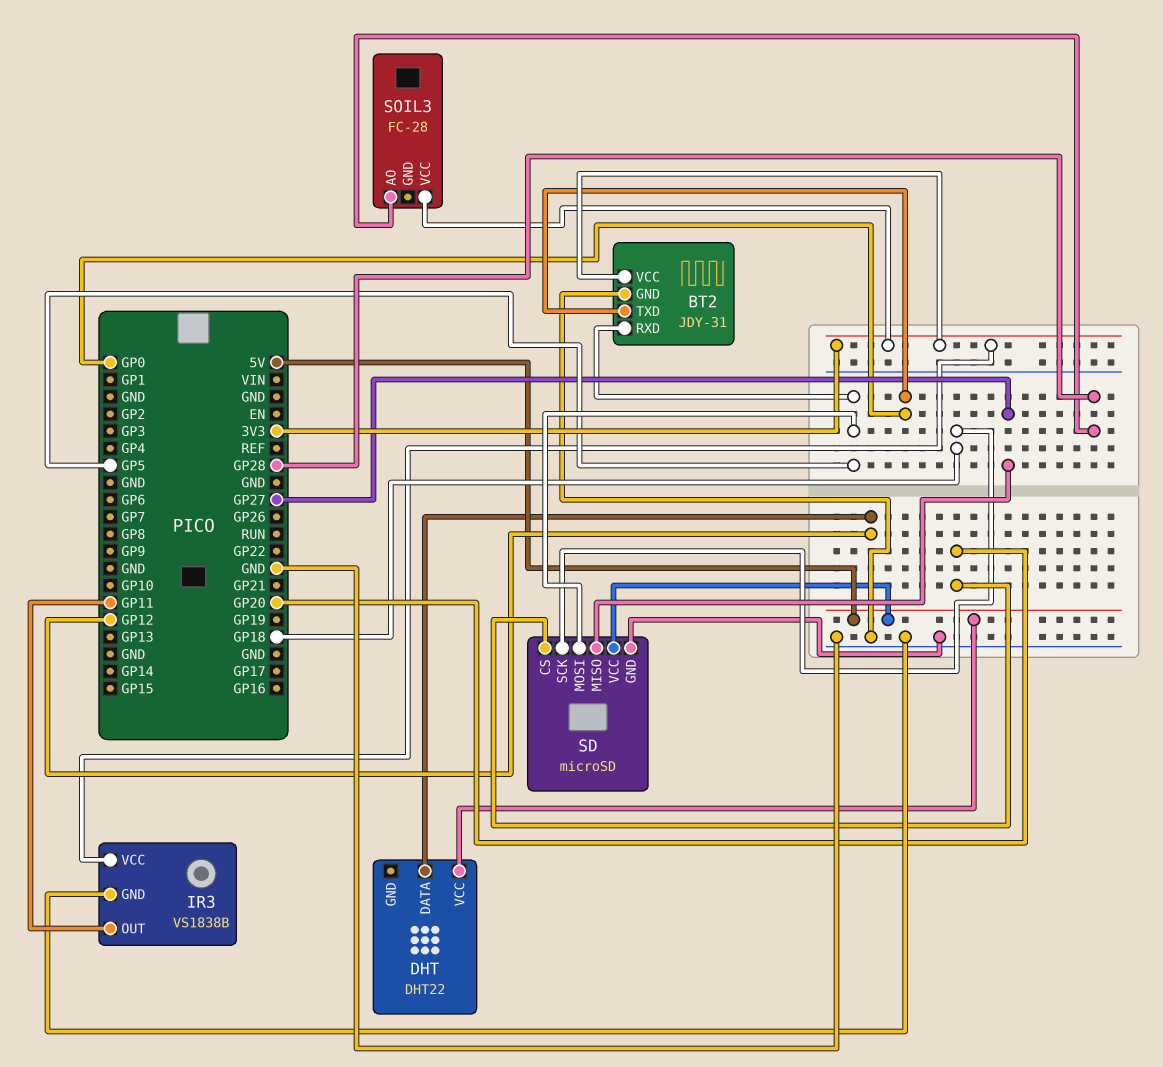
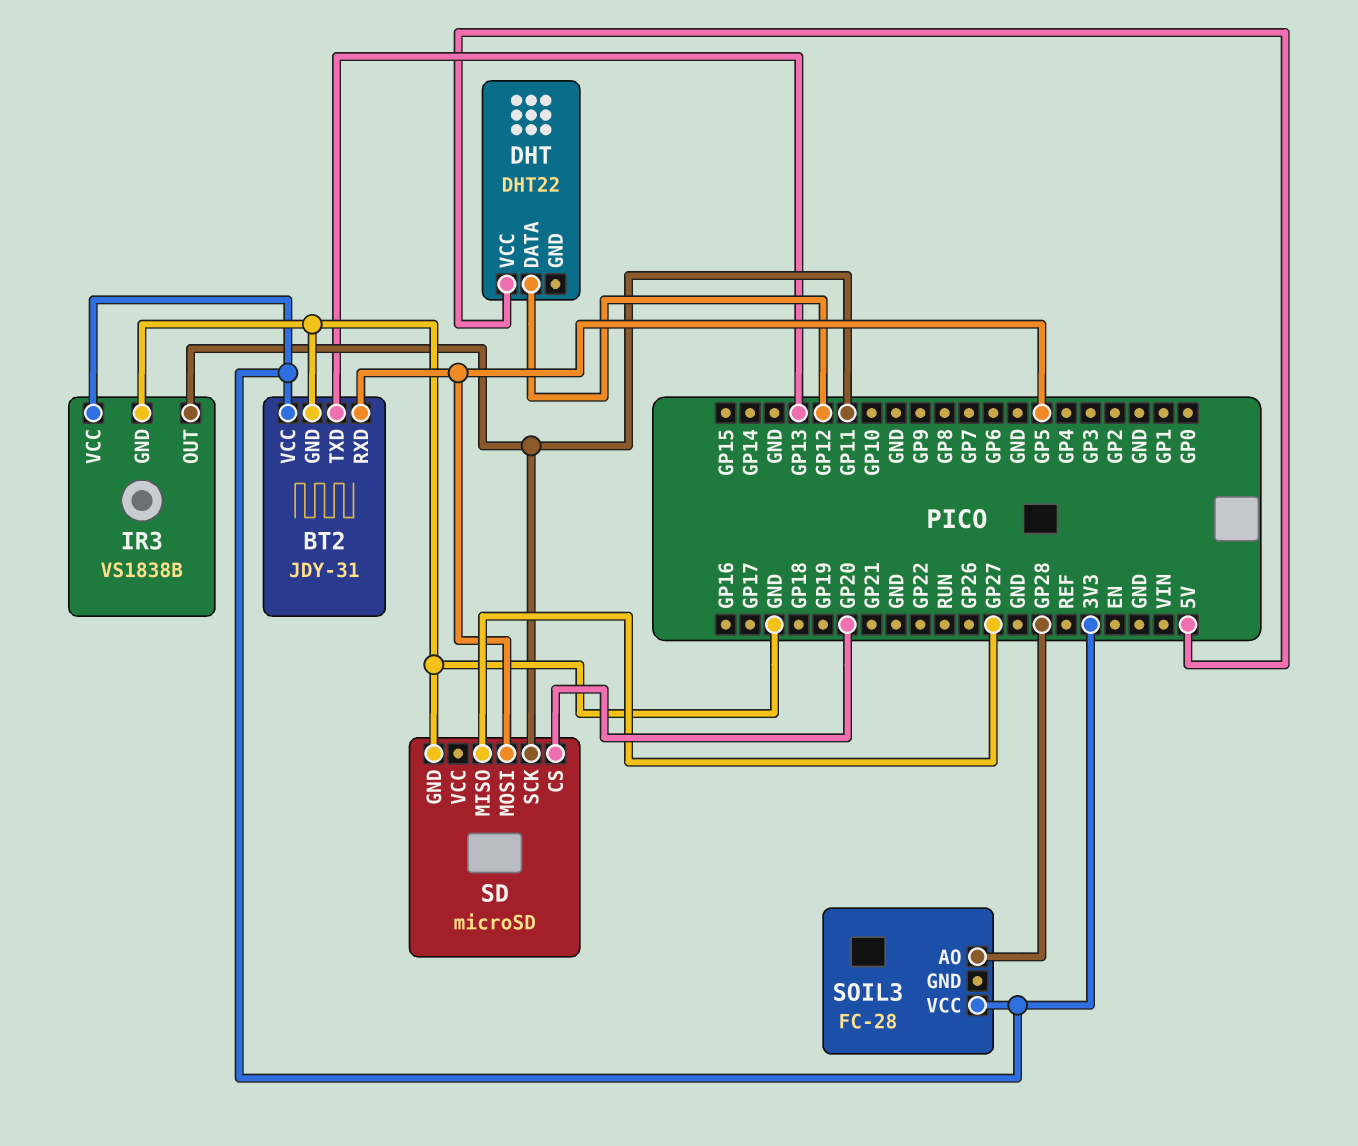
BT2 pin TXD: GP0 -> GP13
SD pin SCK: GP18 -> GP11
SD pin VCC: 5V -> none

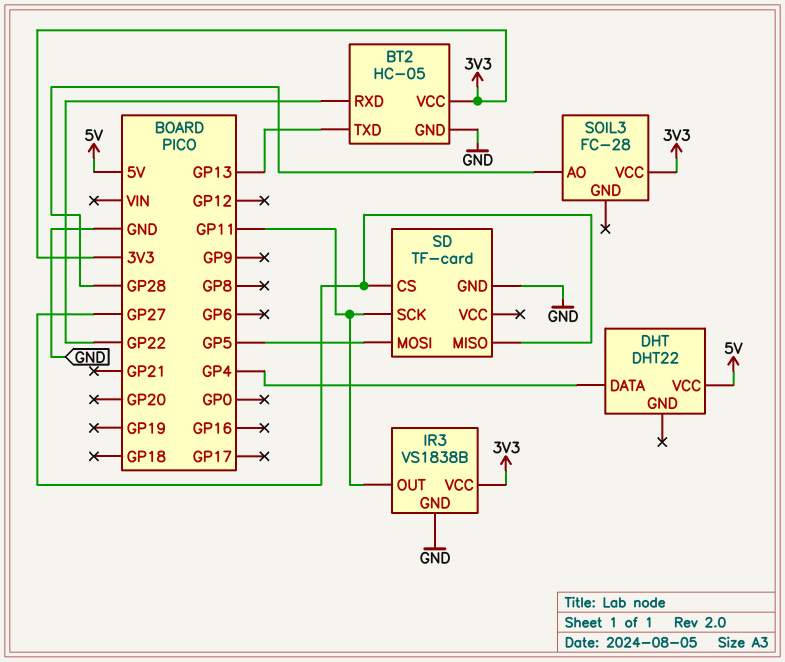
BT2: JDY-31 -> HC-05
BT2 pin RXD: GP5 -> GP22
DHT pin DATA: GP12 -> GP4
SD: microSD -> TF-card
SD pin CS: GP20 -> GP27

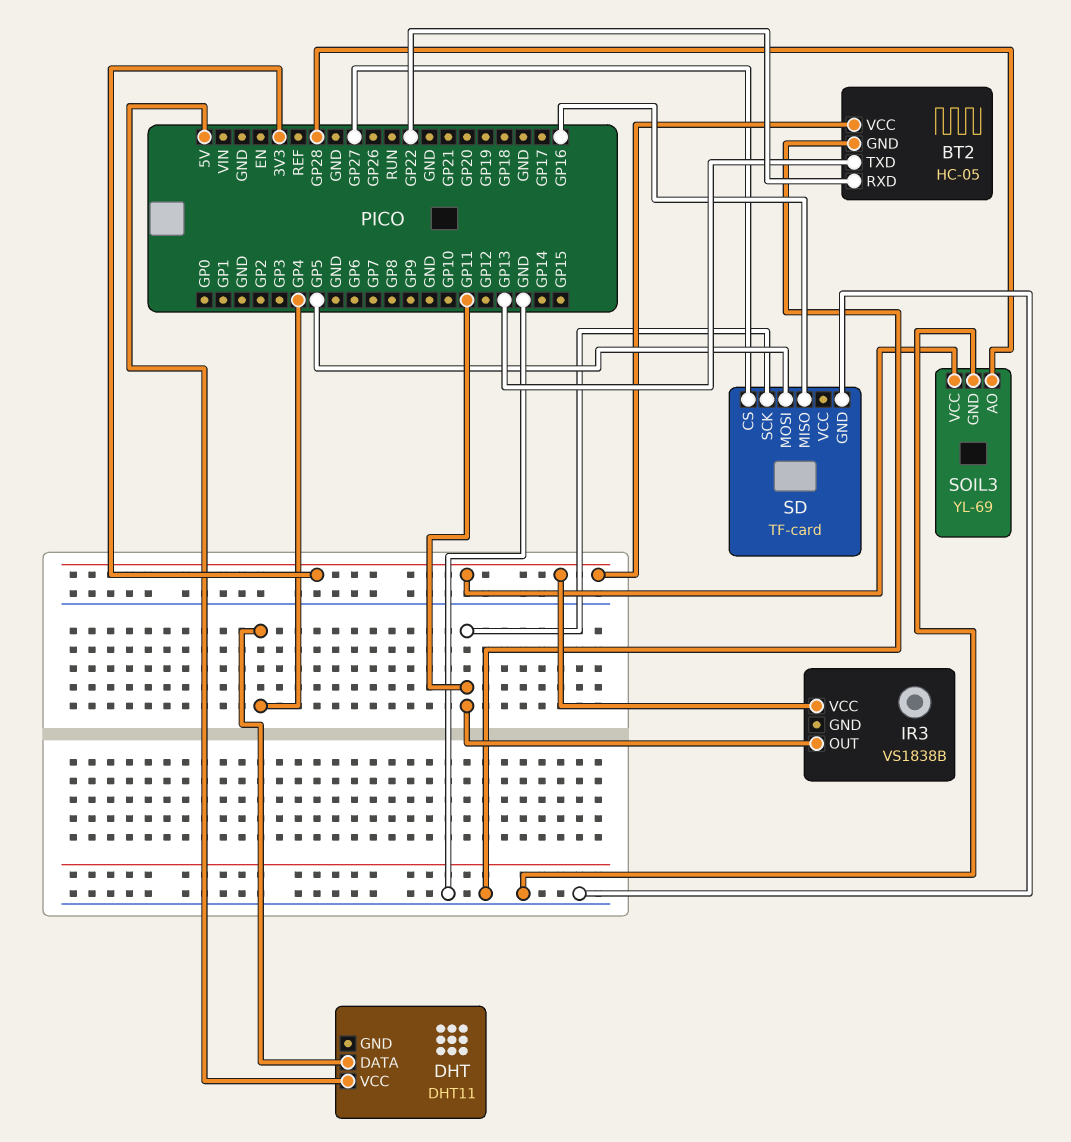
DHT: DHT22 -> DHT11
IR3 pin GND: GND -> none
SD pin MISO: GP27 -> GP16
SOIL3: FC-28 -> YL-69
SOIL3 pin GND: none -> GND

